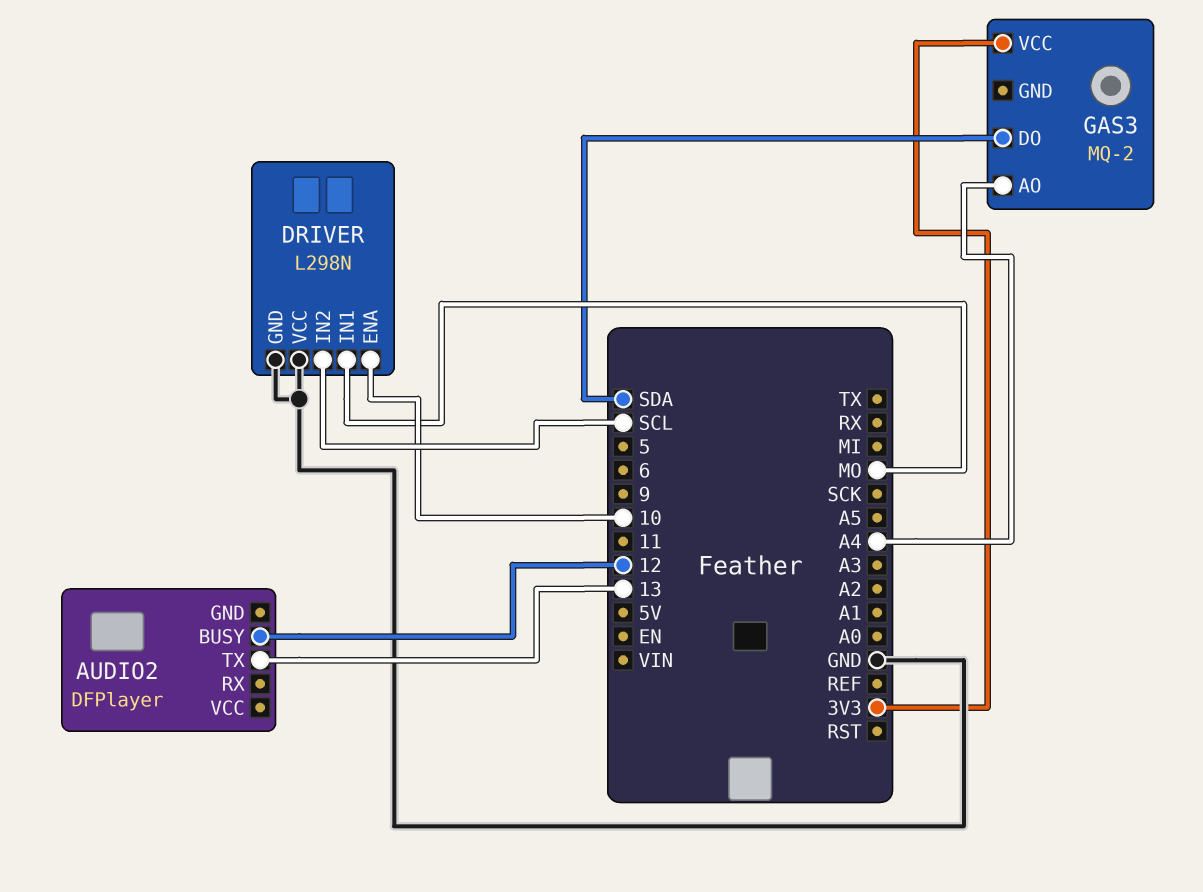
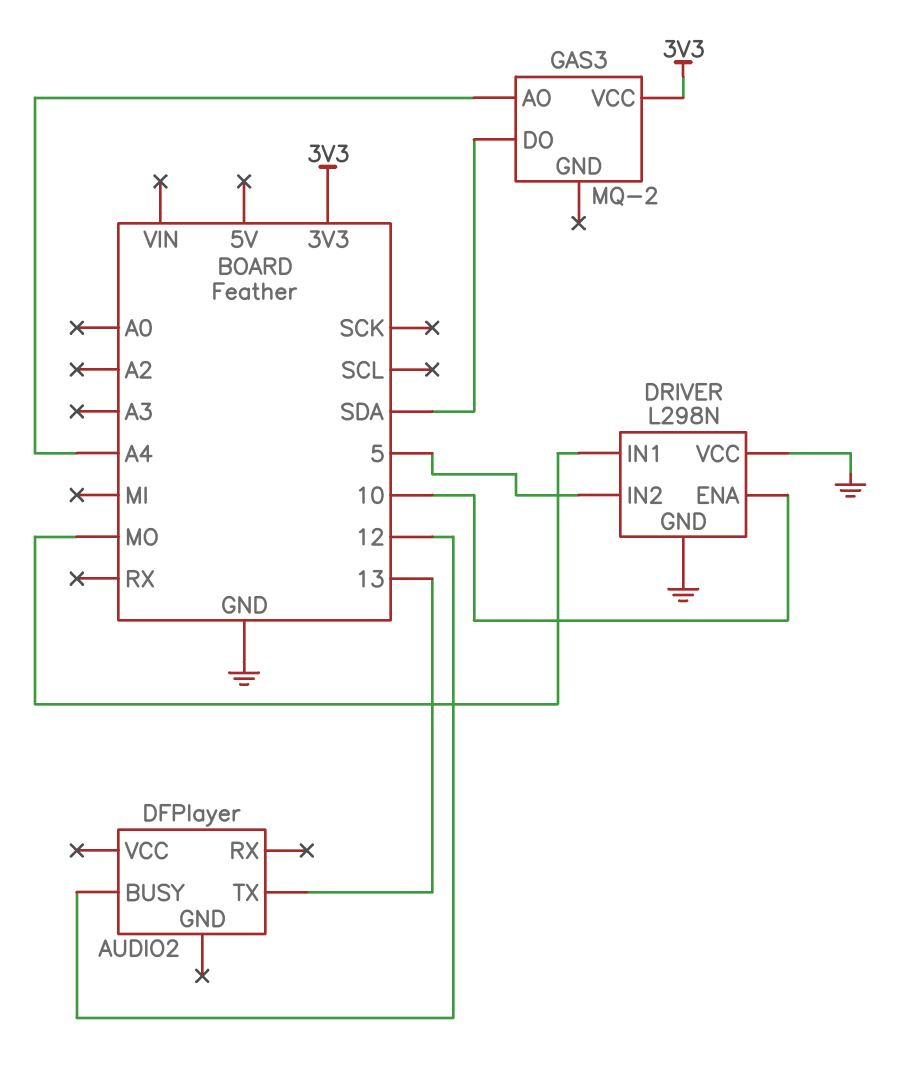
DRIVER pin IN2: SCL -> 5

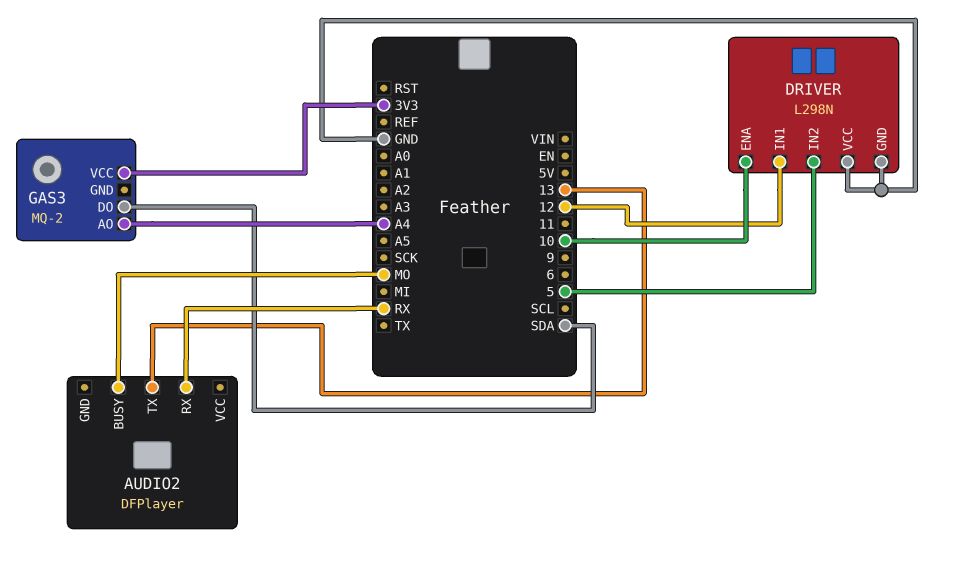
AUDIO2 pin BUSY: 12 -> MO
AUDIO2 pin RX: none -> RX
DRIVER pin IN1: MO -> 12

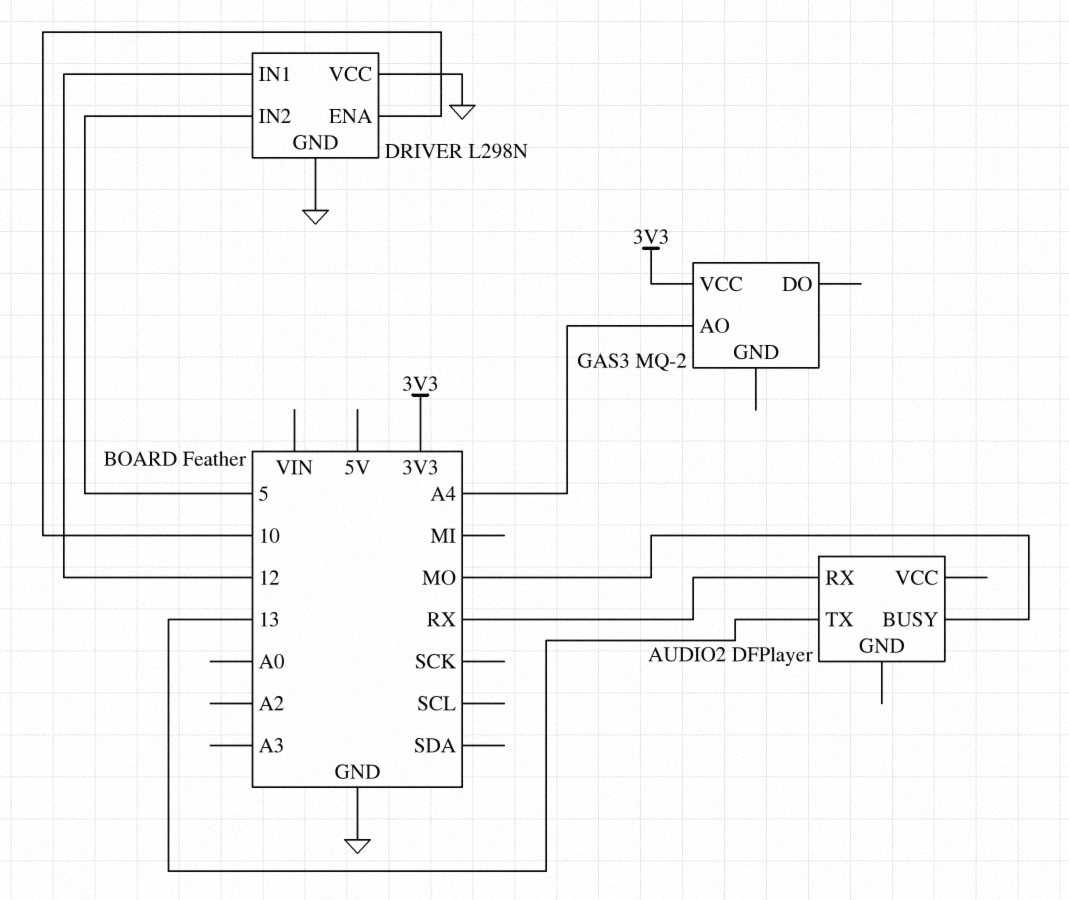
GAS3 pin DO: SDA -> none

